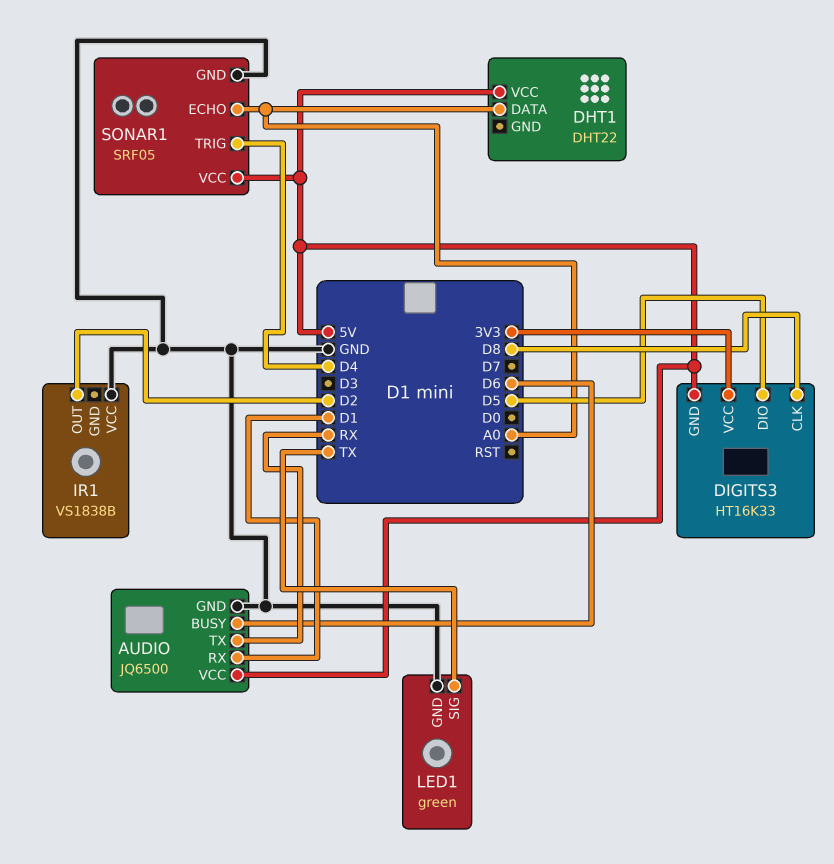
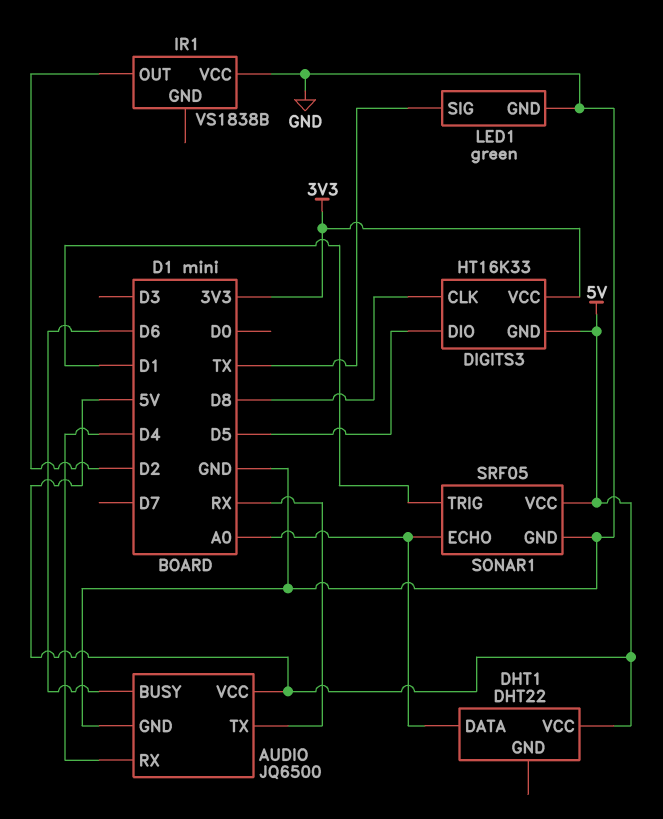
AUDIO pin RX: D1 -> D4
SONAR1 pin TRIG: D4 -> D1

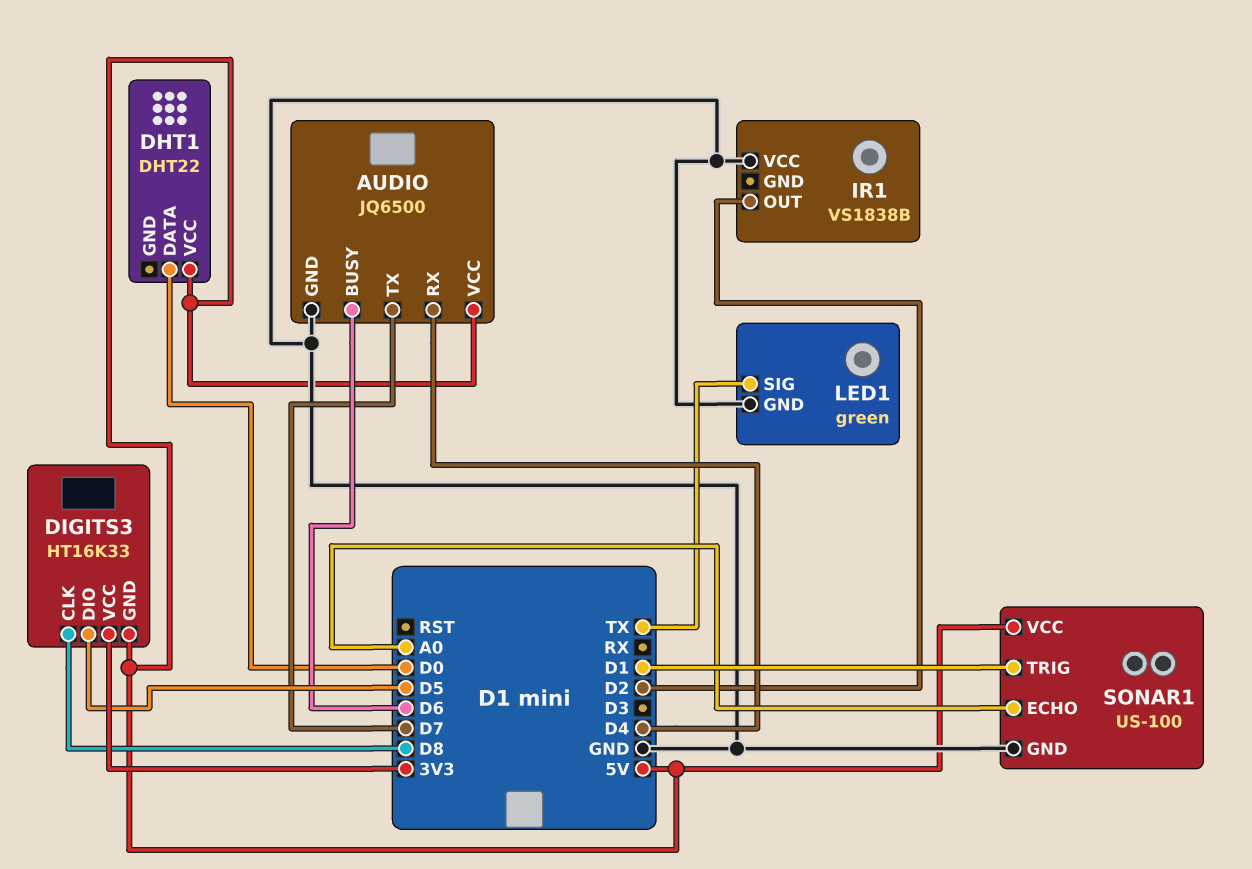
AUDIO pin TX: RX -> D7
DHT1 pin DATA: A0 -> D0
SONAR1: SRF05 -> US-100

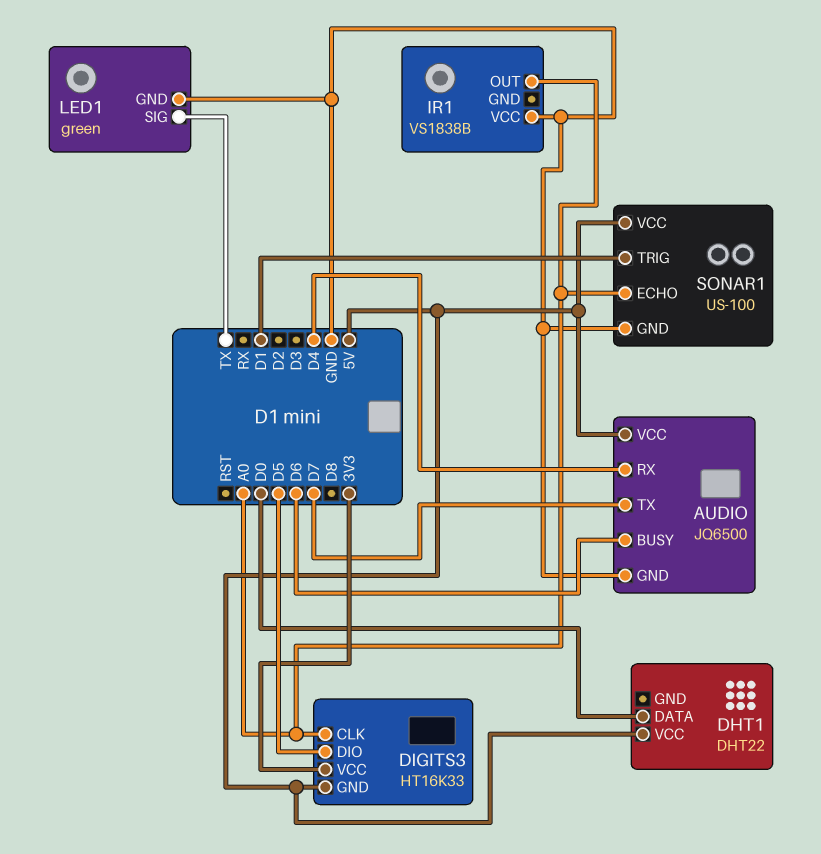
DIGITS3 pin CLK: D8 -> A0
IR1 pin OUT: D2 -> A0

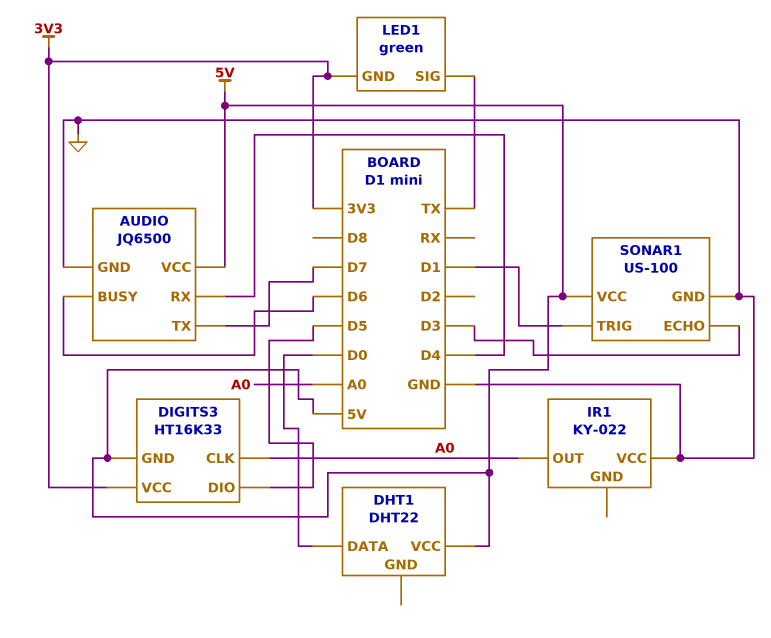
IR1: VS1838B -> KY-022
LED1 pin GND: GND -> 3V3
SONAR1 pin ECHO: A0 -> D3

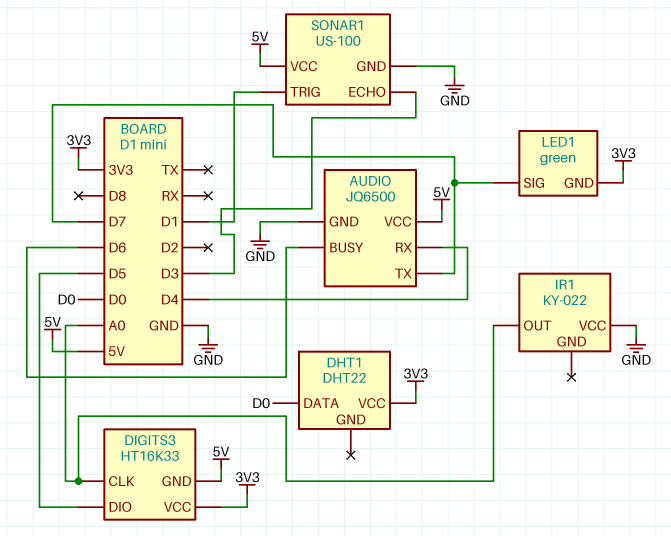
DHT1 pin VCC: 5V -> 3V3
LED1 pin SIG: TX -> D7

